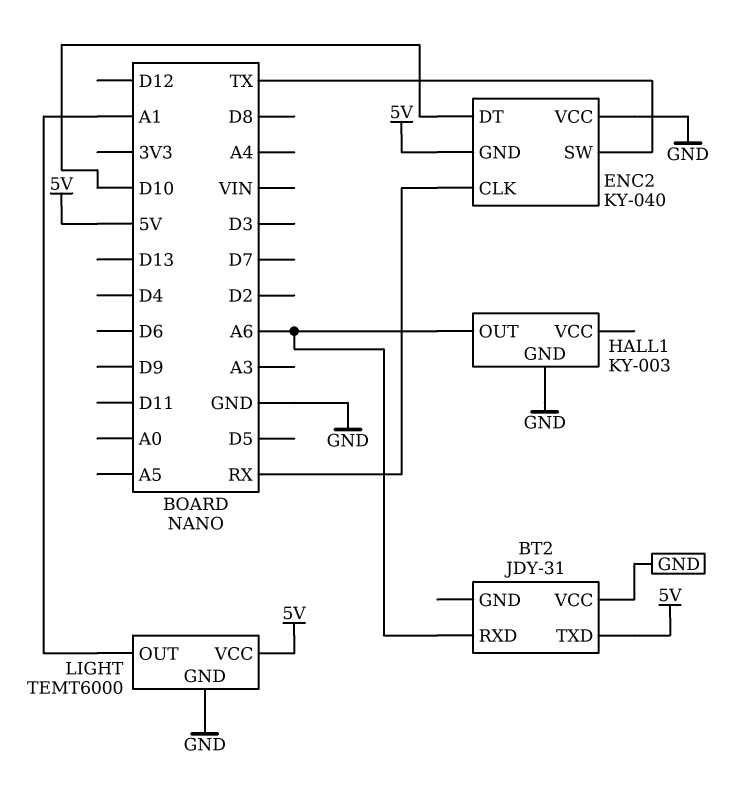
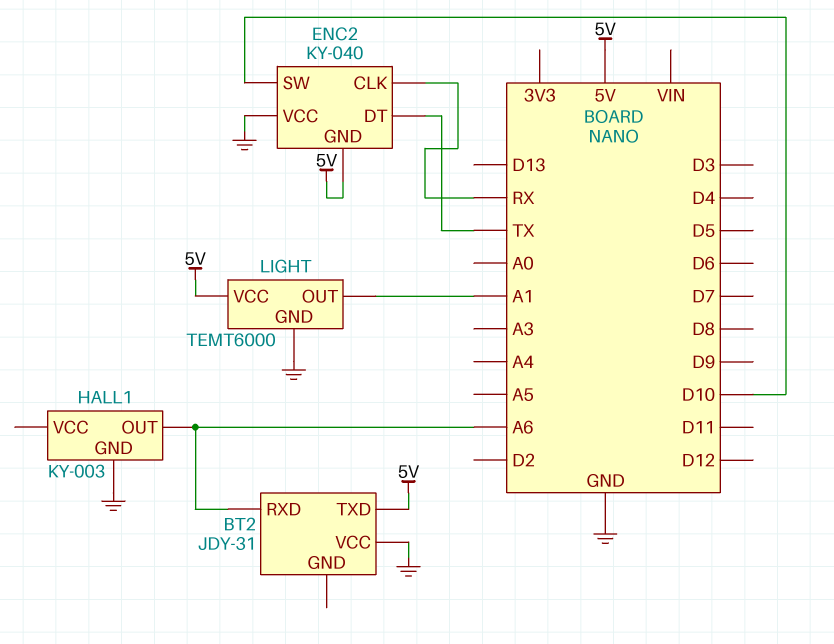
ENC2 pin DT: D10 -> TX
ENC2 pin SW: TX -> D10

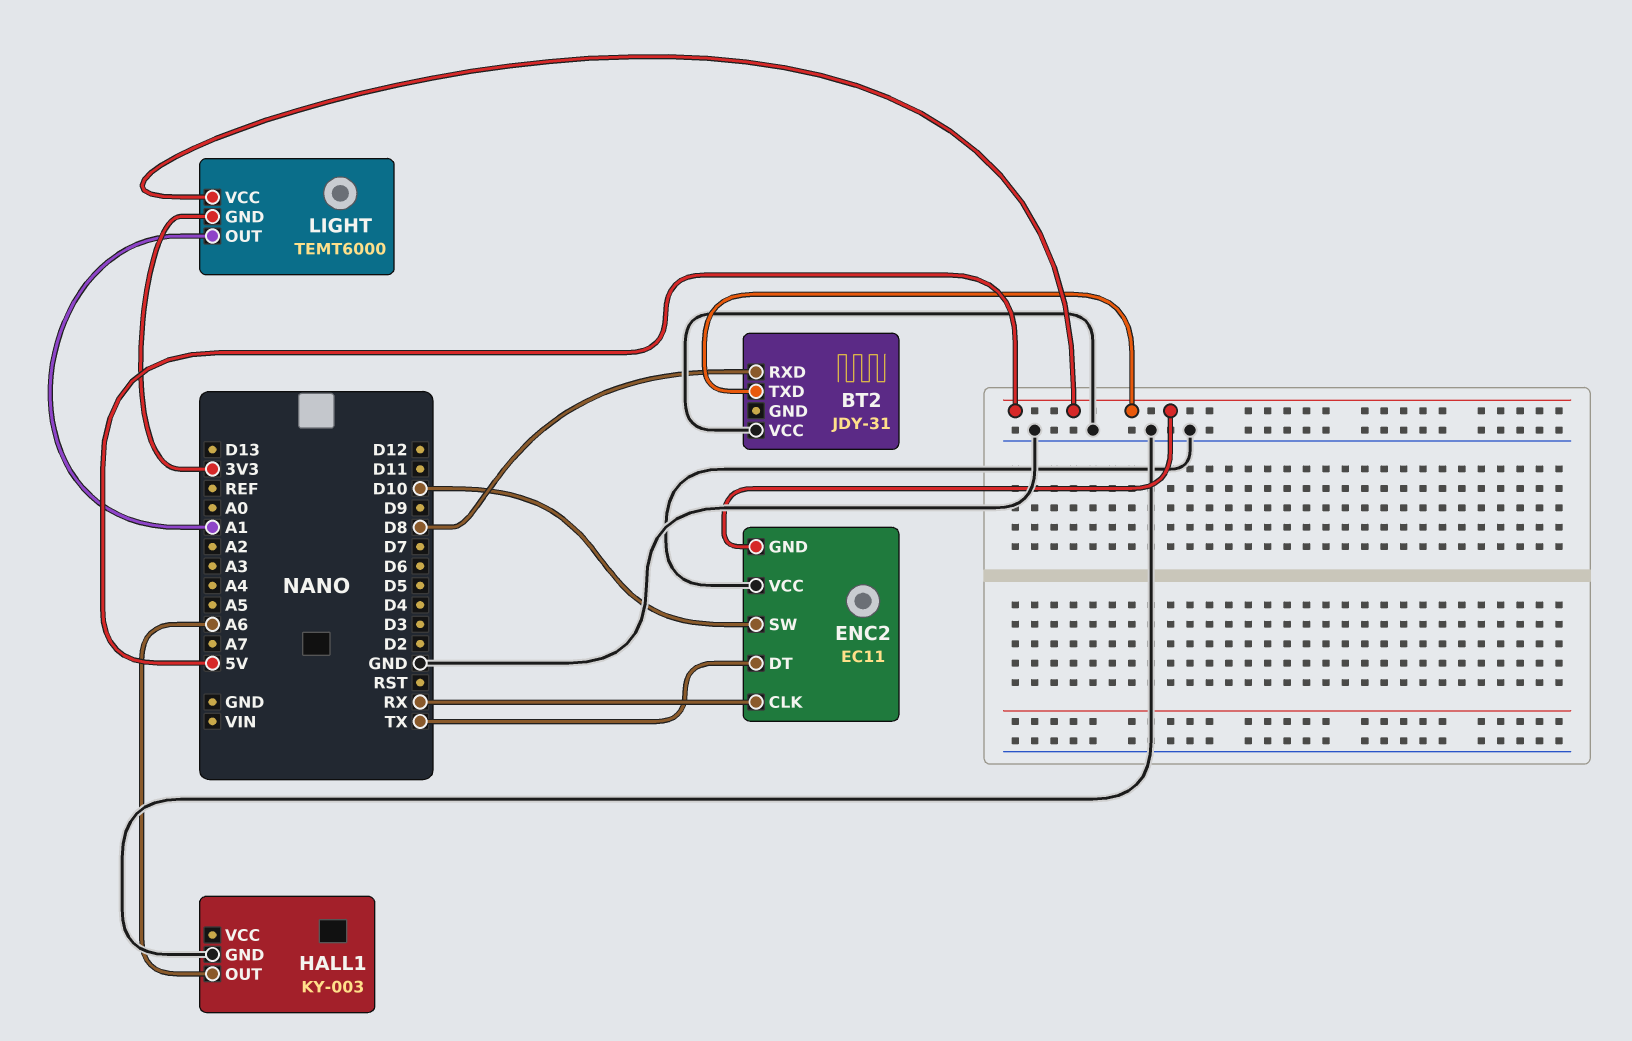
BT2 pin RXD: A6 -> D8
ENC2: KY-040 -> EC11
LIGHT pin GND: GND -> 3V3

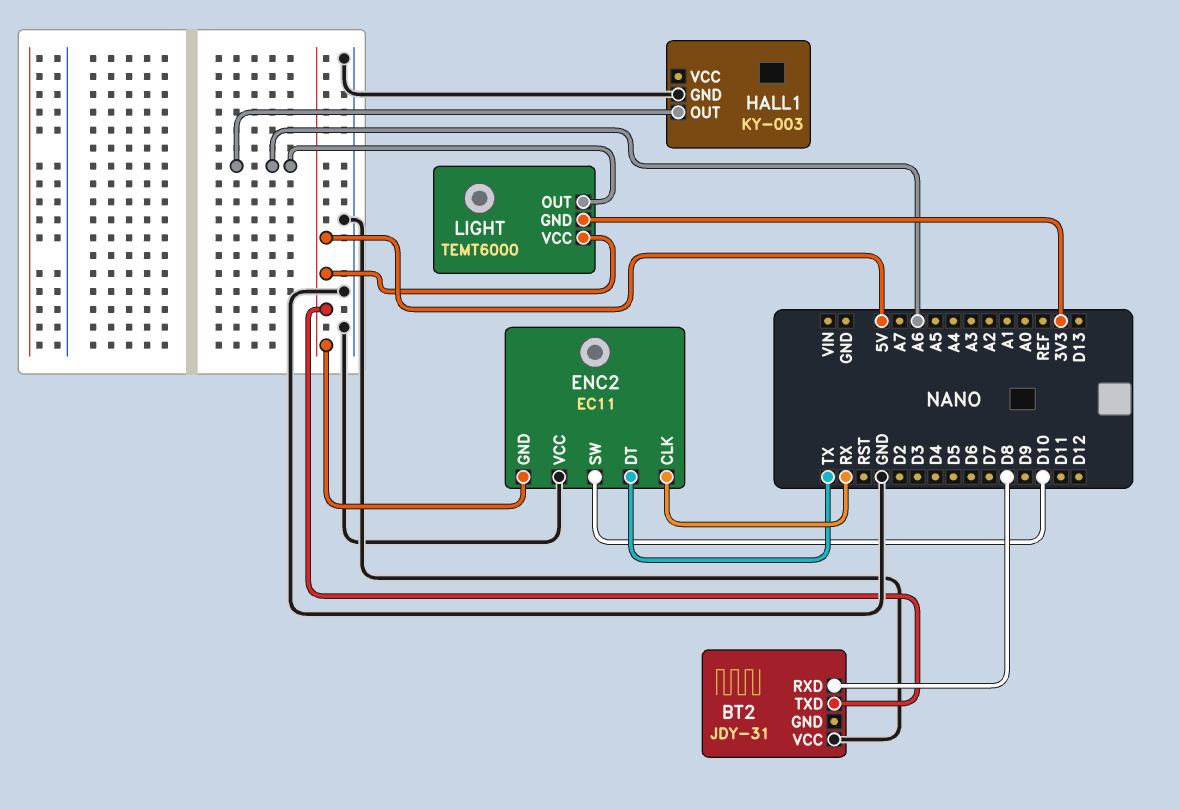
LIGHT pin OUT: A1 -> A6

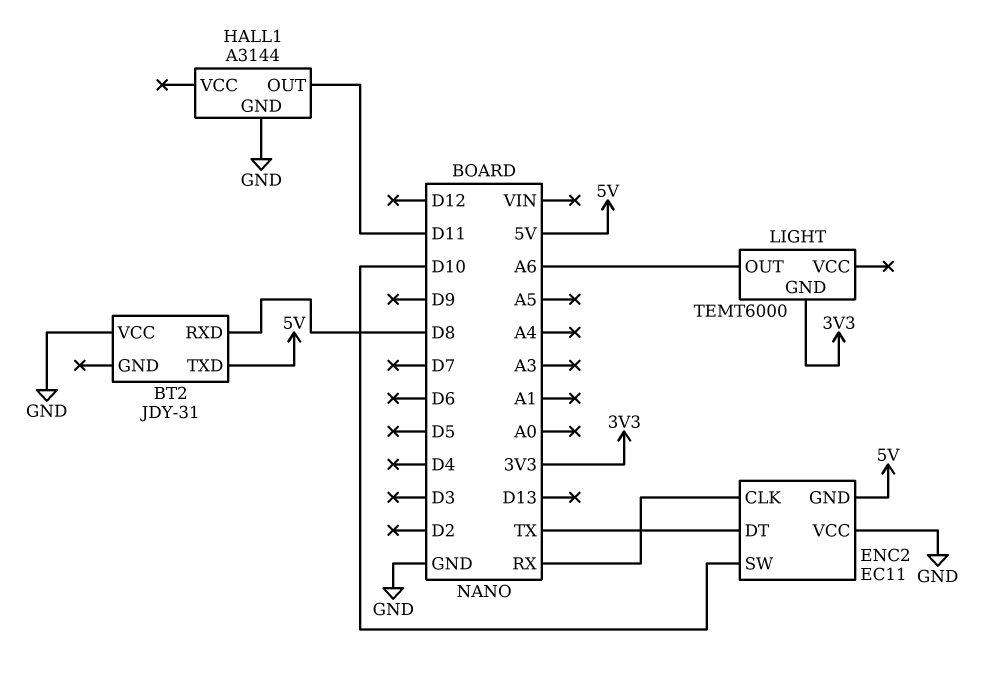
HALL1: KY-003 -> A3144
HALL1 pin OUT: A6 -> D11
LIGHT pin VCC: 5V -> none

